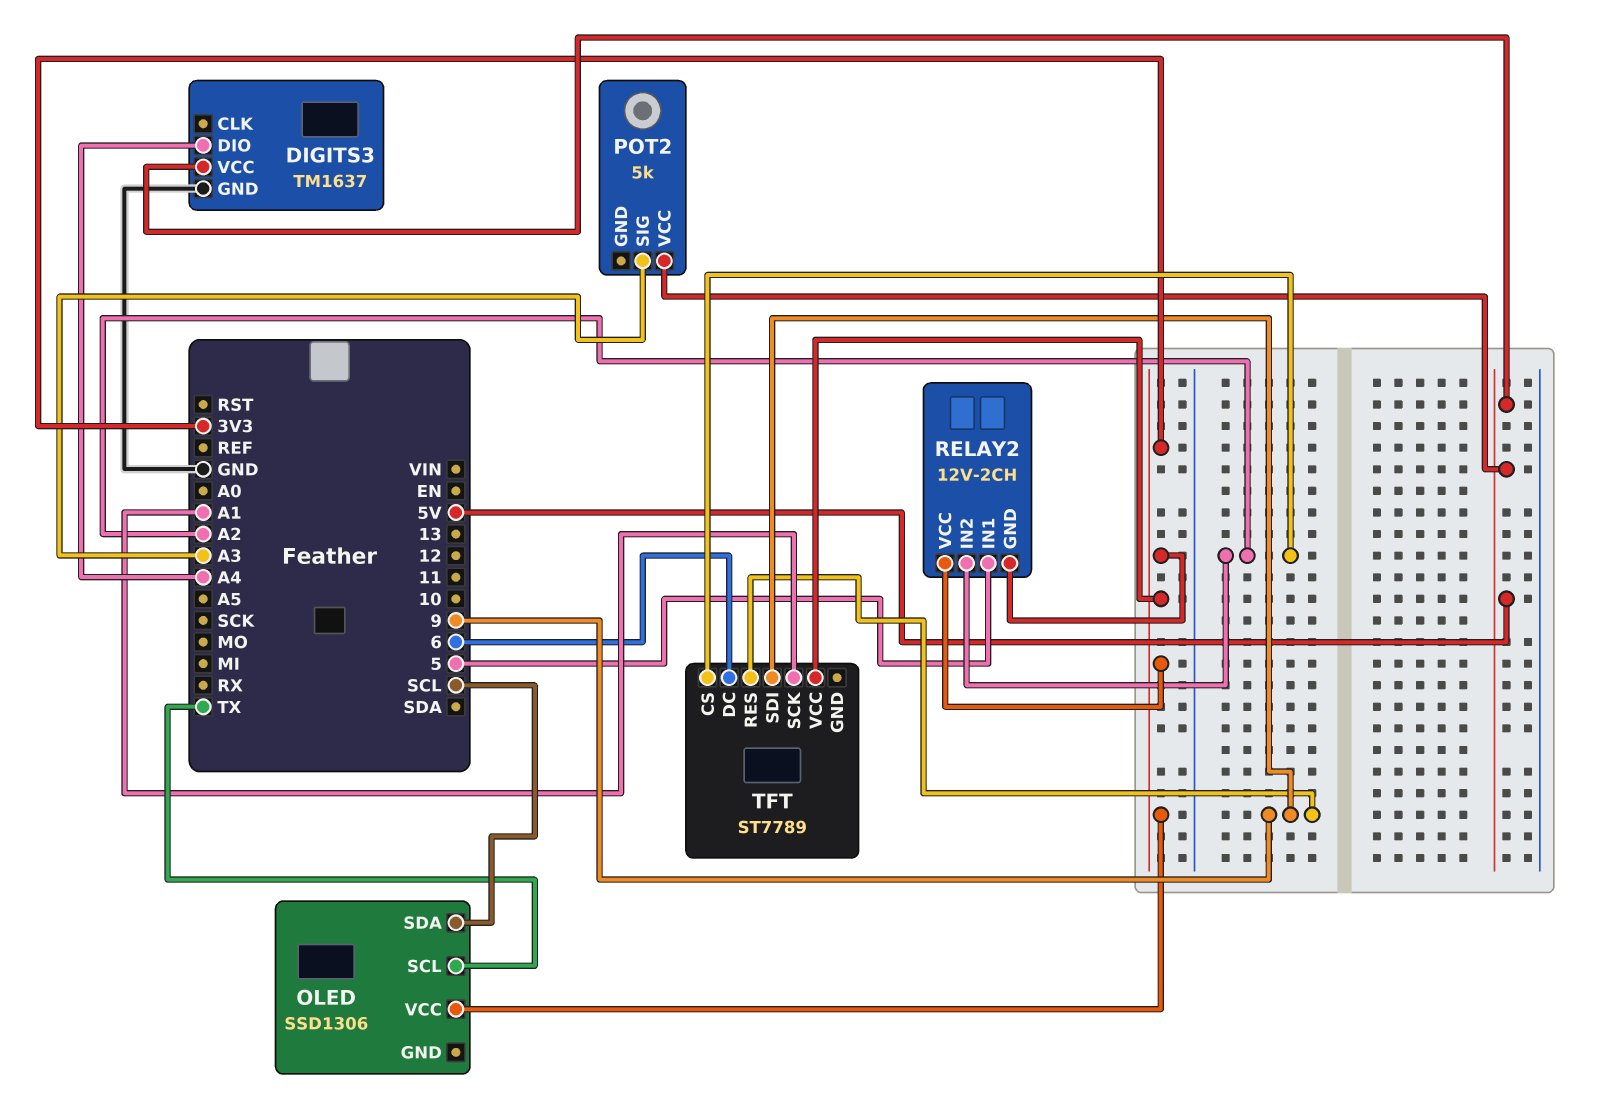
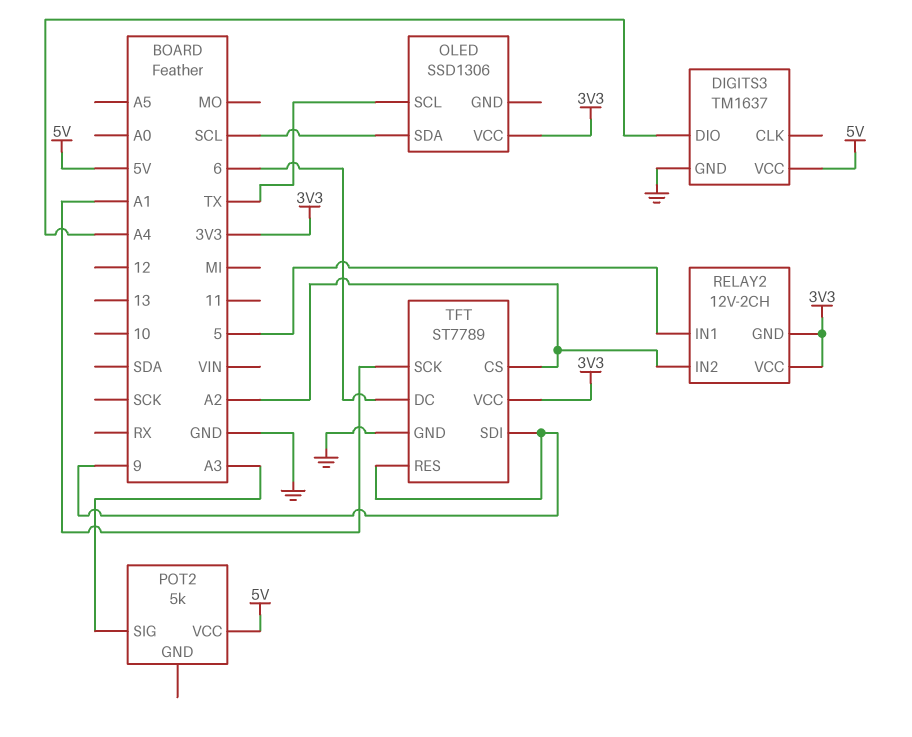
TFT pin GND: none -> GND

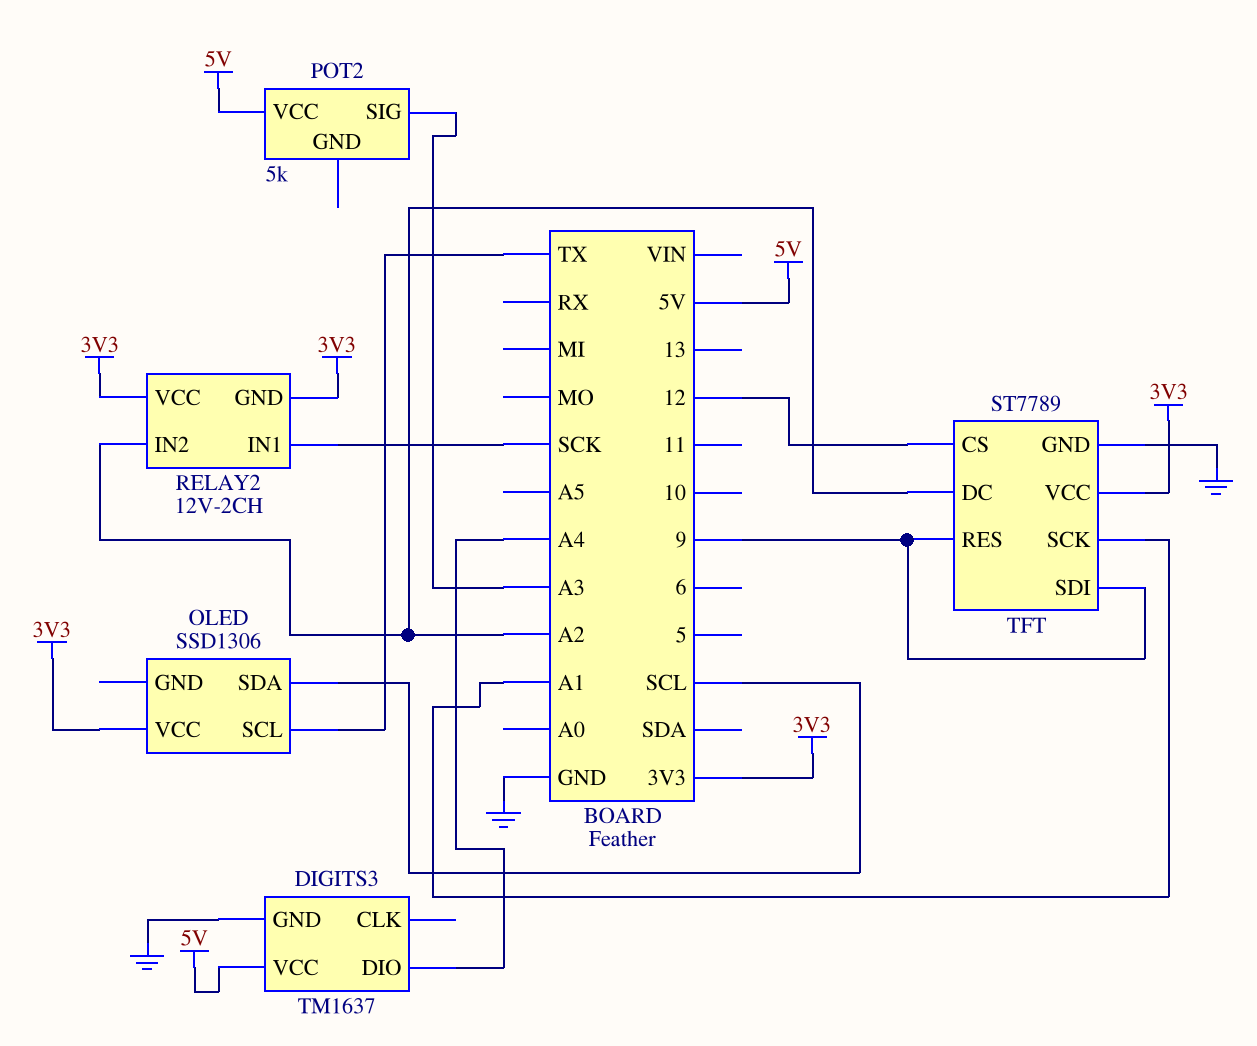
RELAY2 pin IN1: 5 -> SCK
TFT pin CS: A2 -> 12
TFT pin DC: 6 -> A2

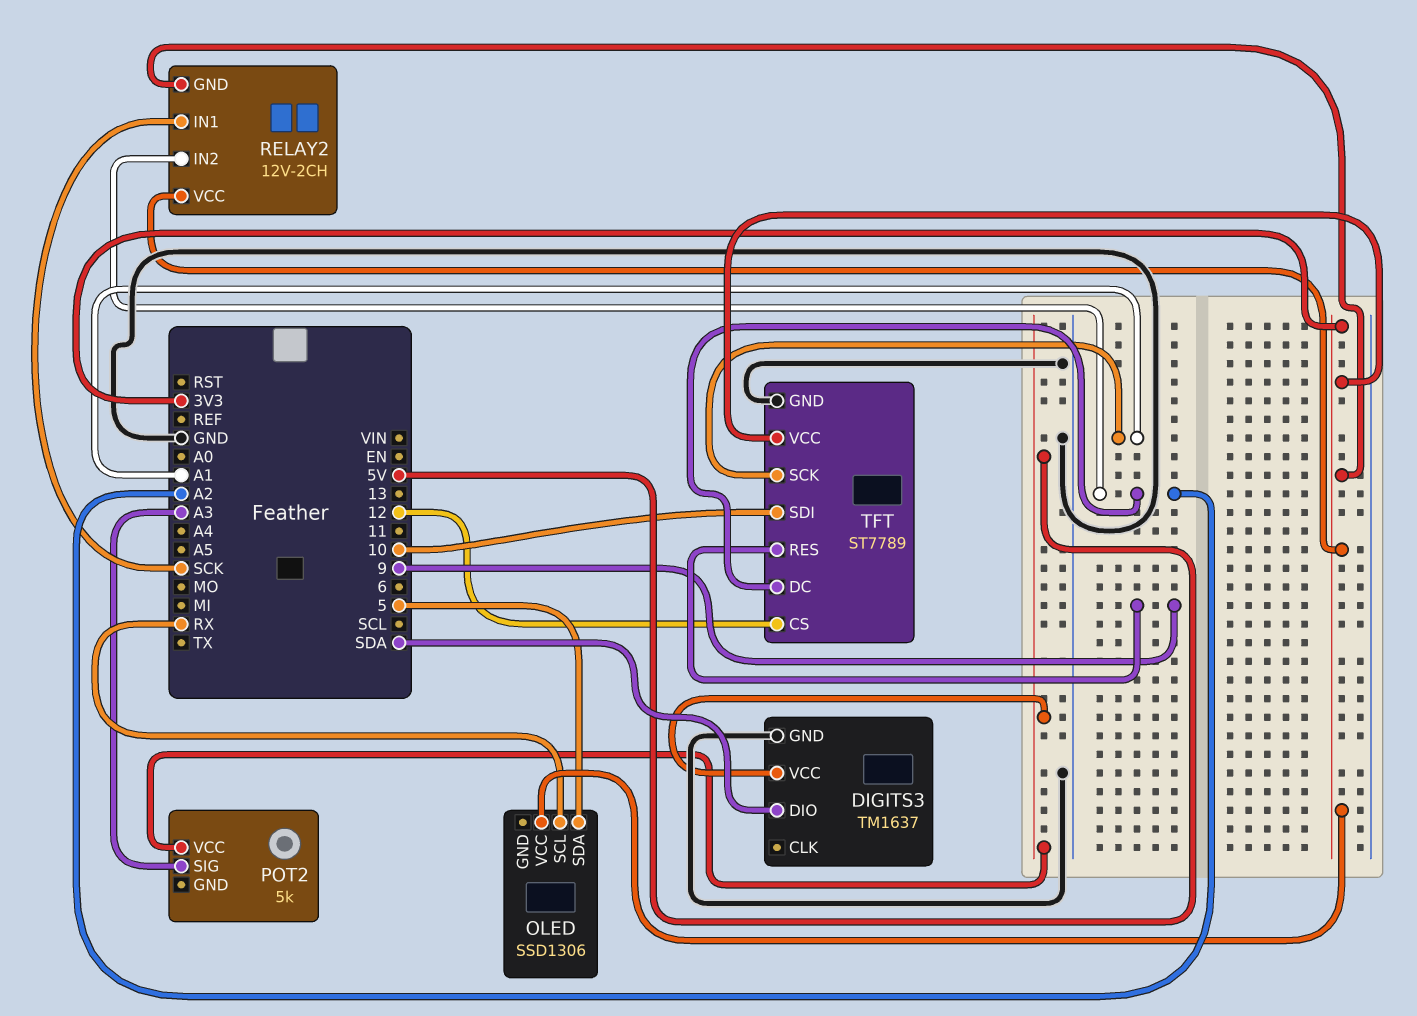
DIGITS3 pin DIO: A4 -> SDA
OLED pin SCL: TX -> RX
OLED pin SDA: SCL -> 5
TFT pin SDI: 9 -> 10

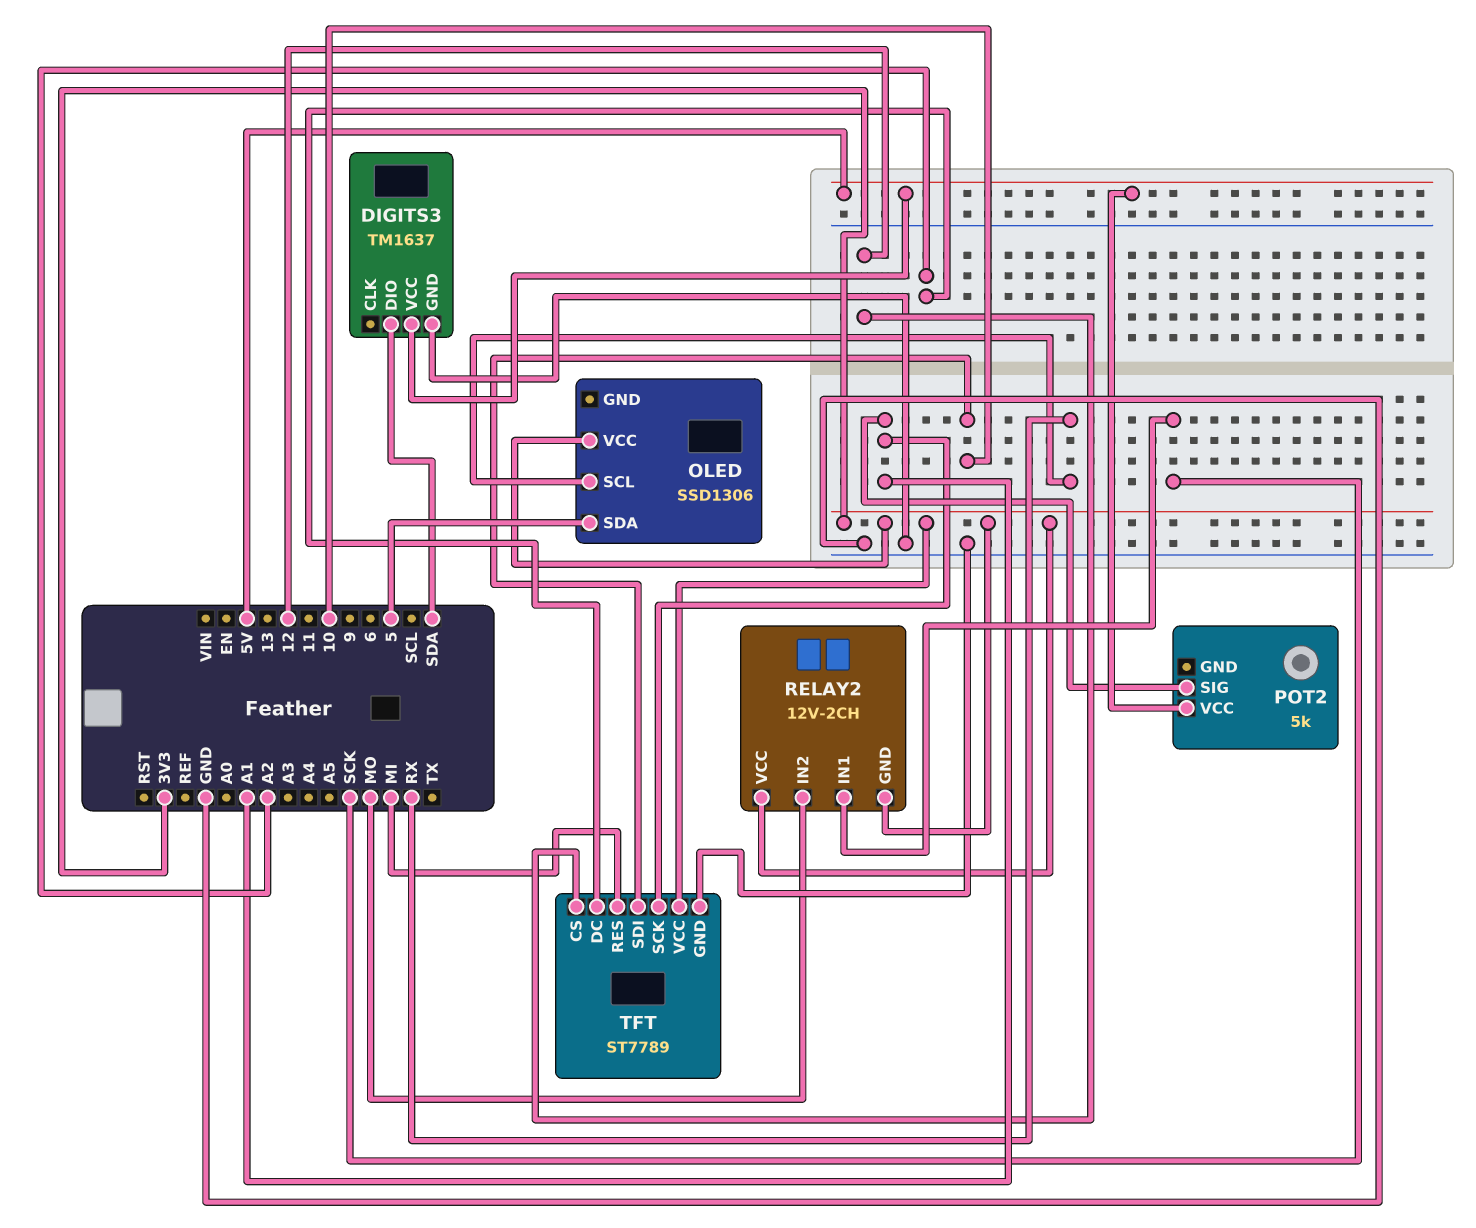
POT2 pin SIG: A3 -> A1
RELAY2 pin IN2: A2 -> MO
TFT pin RES: 9 -> MI

